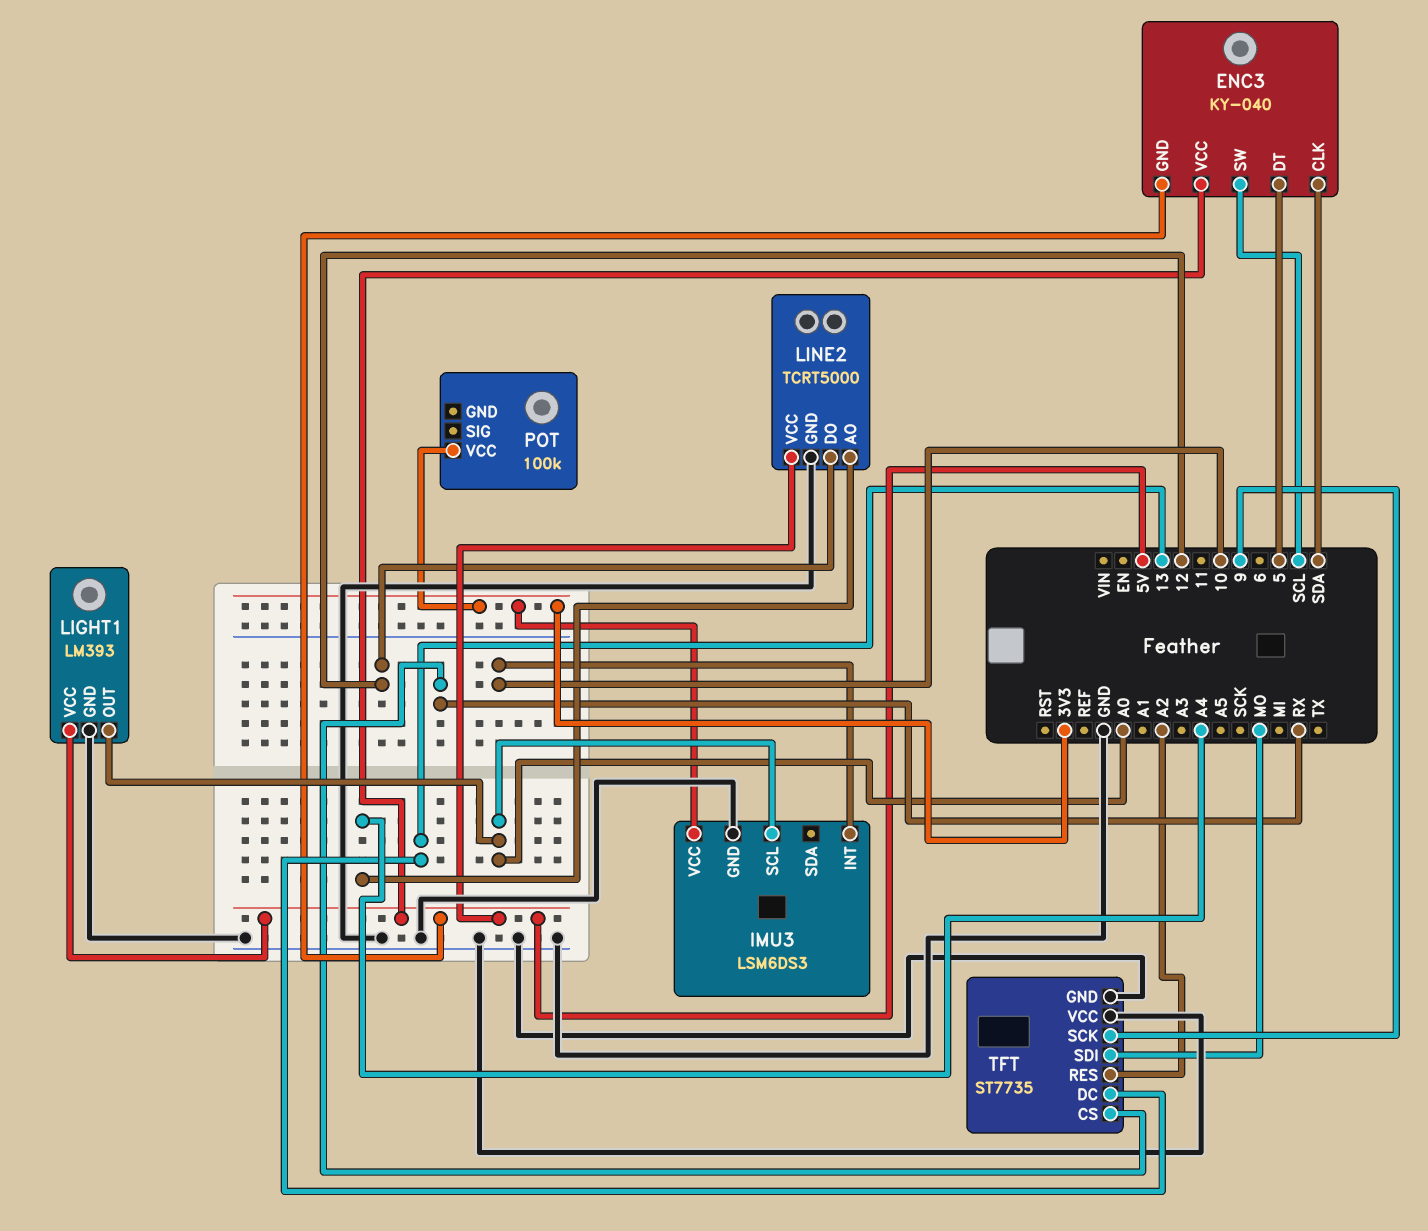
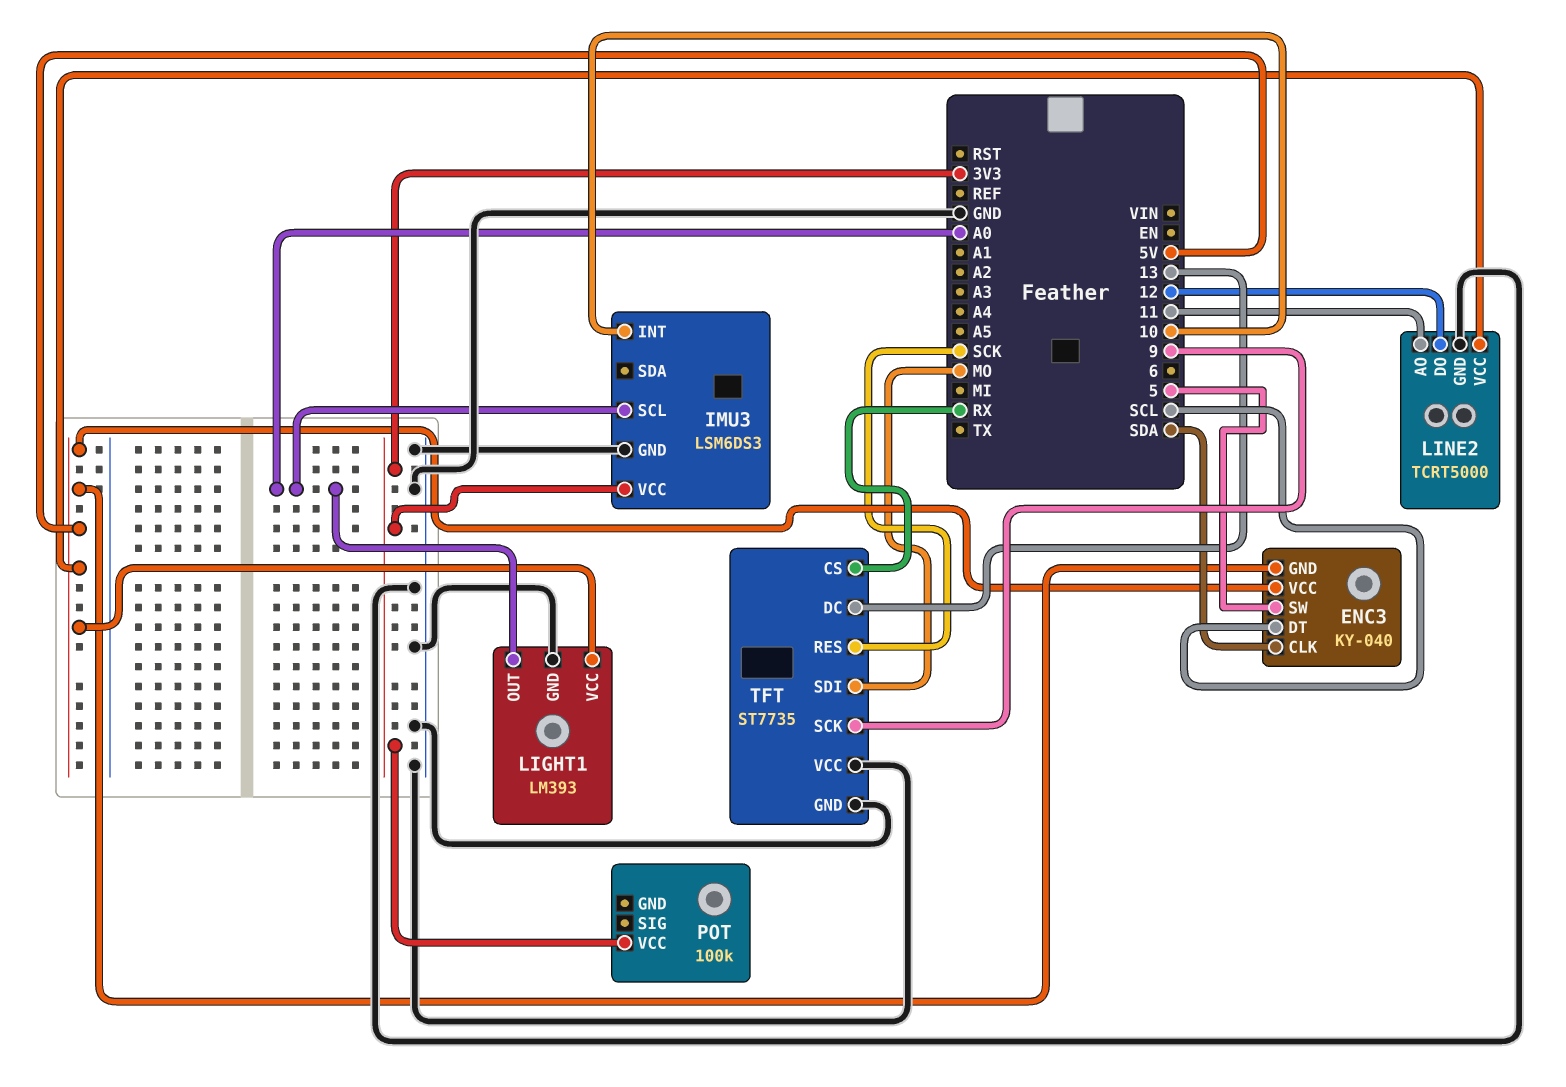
ENC3 pin DT: 5 -> SCL
ENC3 pin SW: SCL -> 5
LINE2 pin AO: A4 -> 11
TFT pin RES: A2 -> SCK

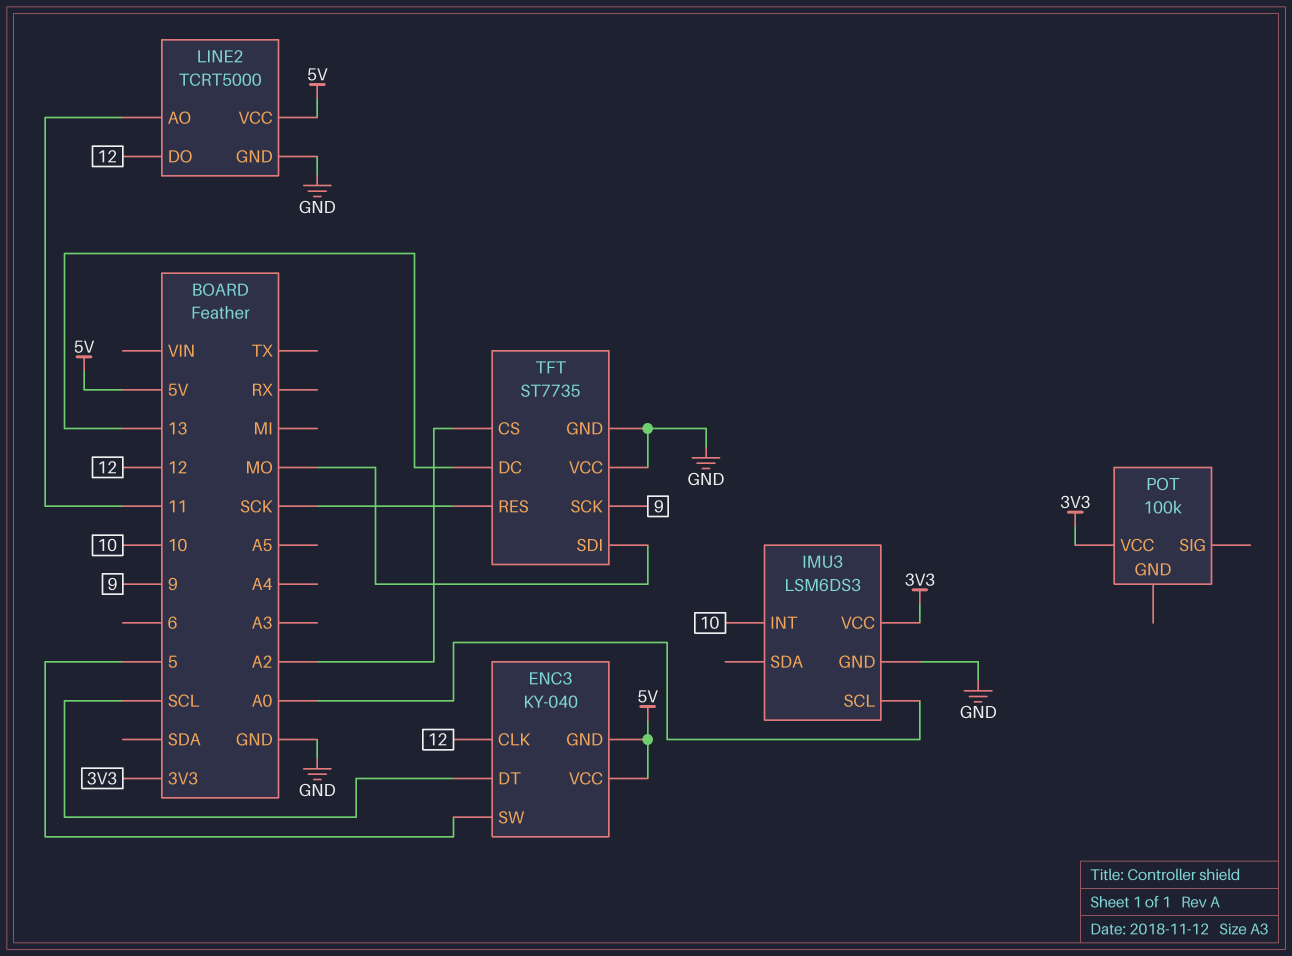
ENC3 pin CLK: SDA -> 12
LIGHT1: LM393 -> none
LIGHT1 pin GND: GND -> none
LIGHT1 pin OUT: A0 -> none
LIGHT1 pin VCC: 5V -> none
TFT pin CS: RX -> A2

